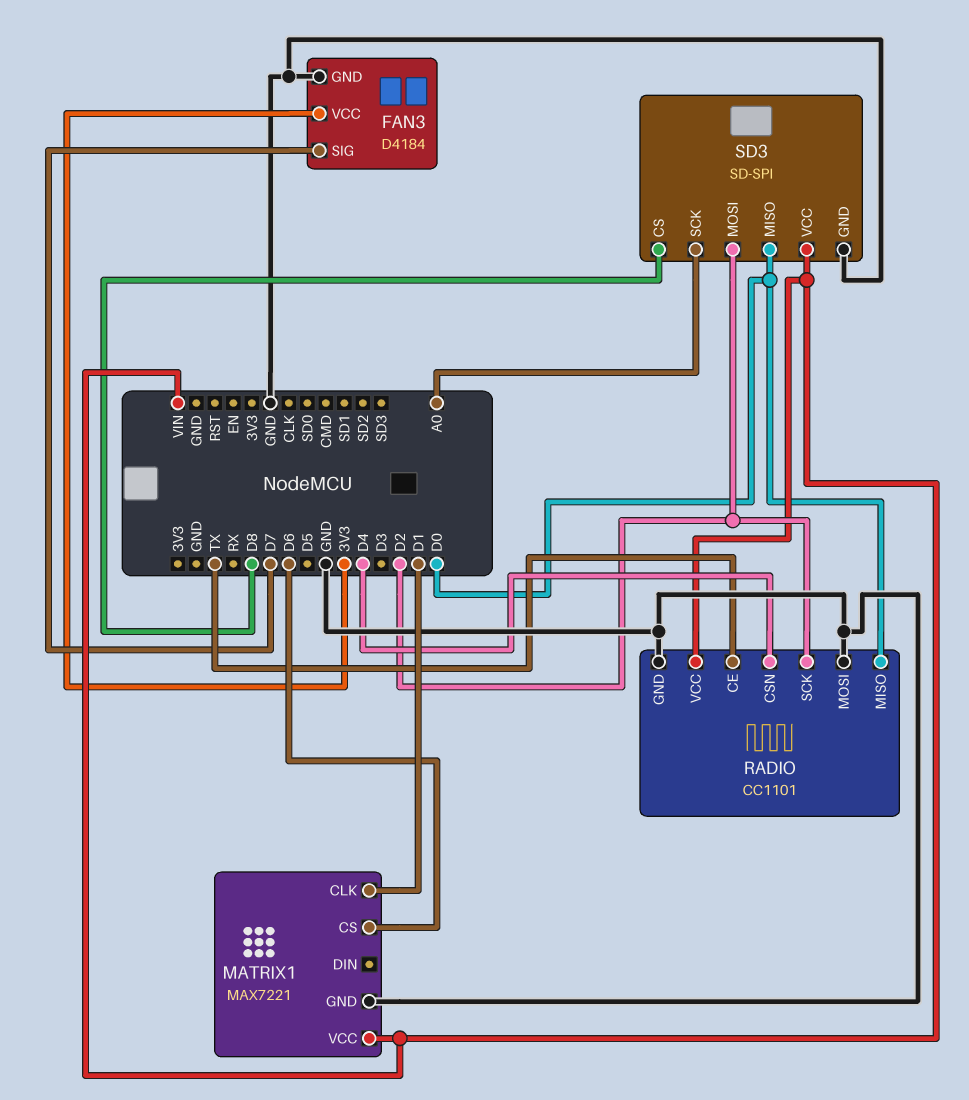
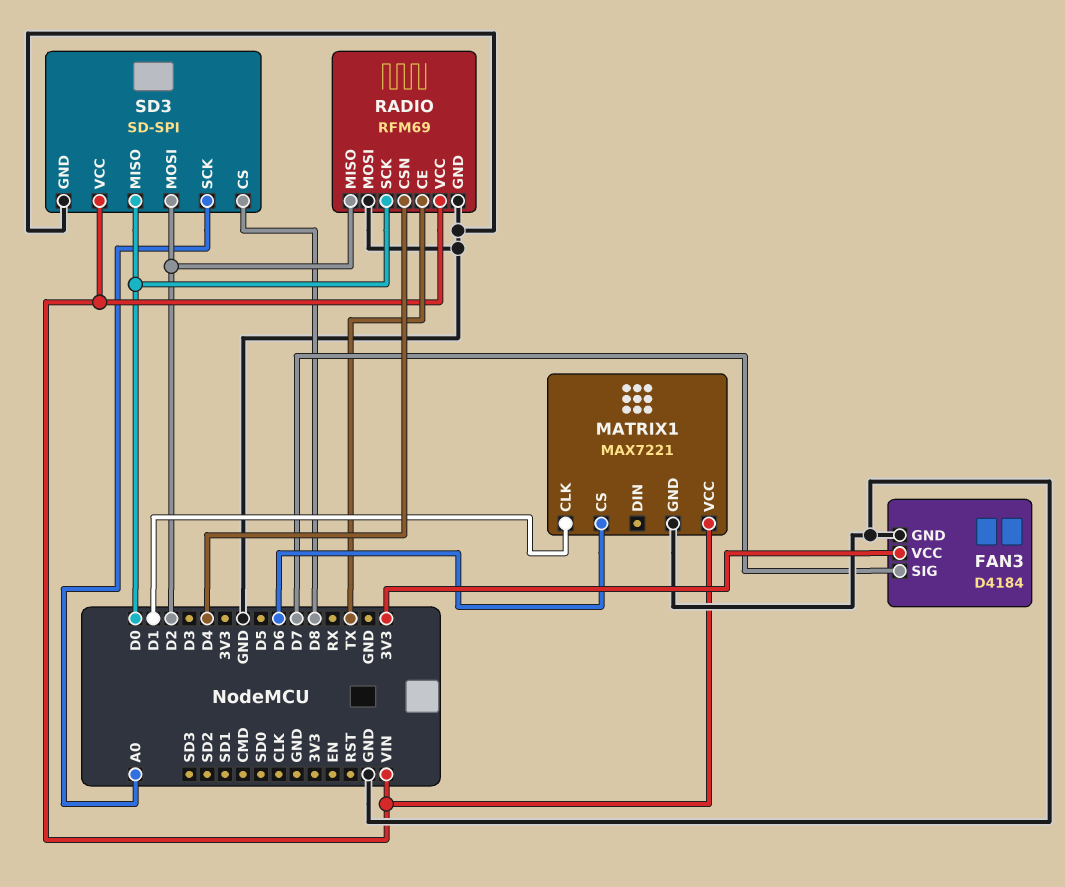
RADIO: CC1101 -> RFM69
RADIO pin MISO: D0 -> D2
RADIO pin SCK: D2 -> D0

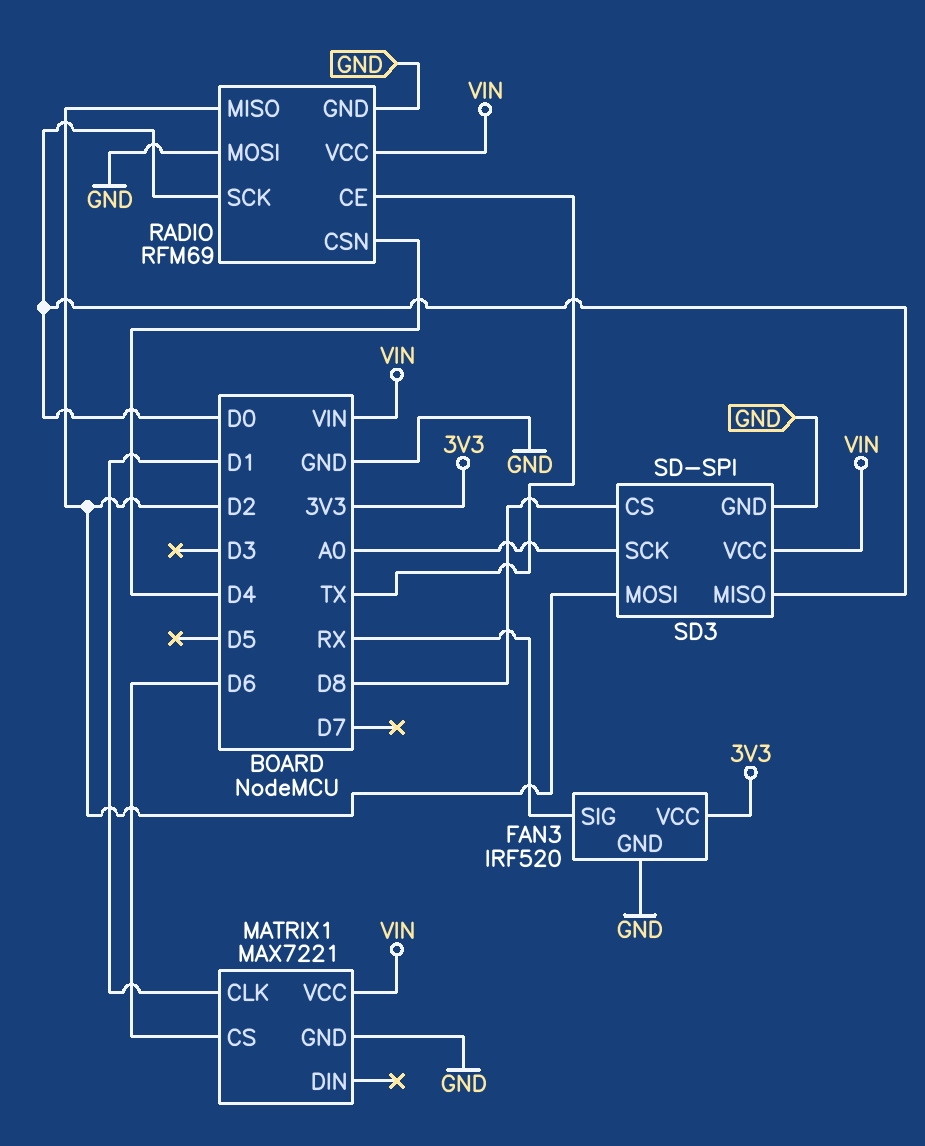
FAN3: D4184 -> IRF520
FAN3 pin SIG: D7 -> RX

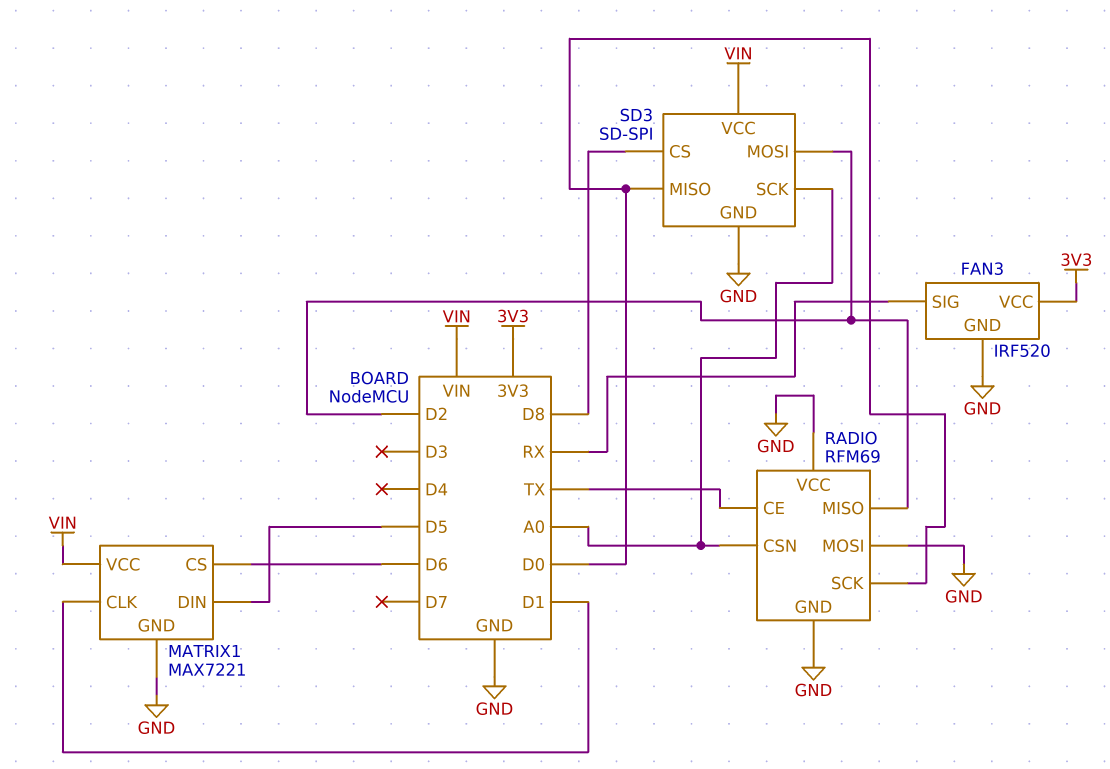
MATRIX1 pin DIN: none -> D5
RADIO pin CSN: D4 -> A0
RADIO pin VCC: VIN -> GND

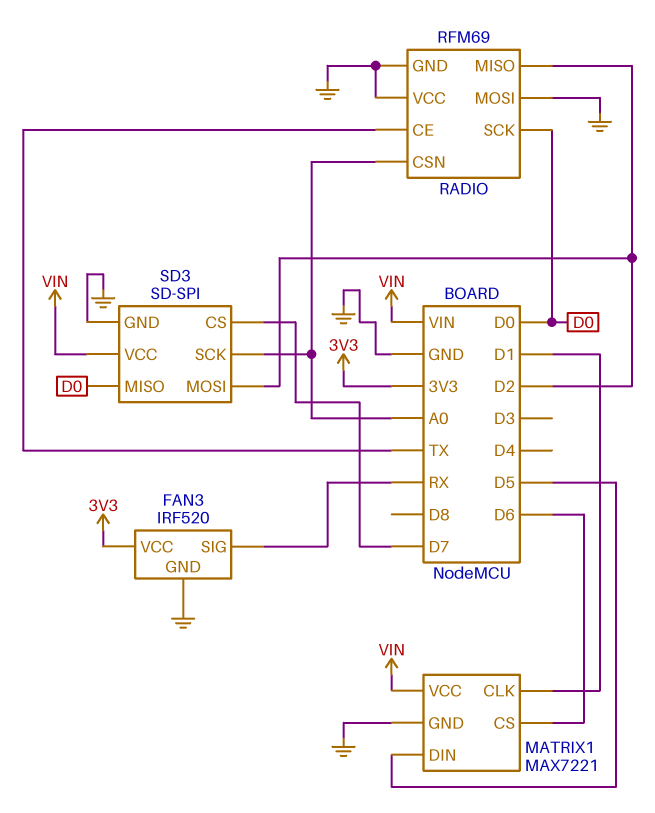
SD3 pin CS: D8 -> D7

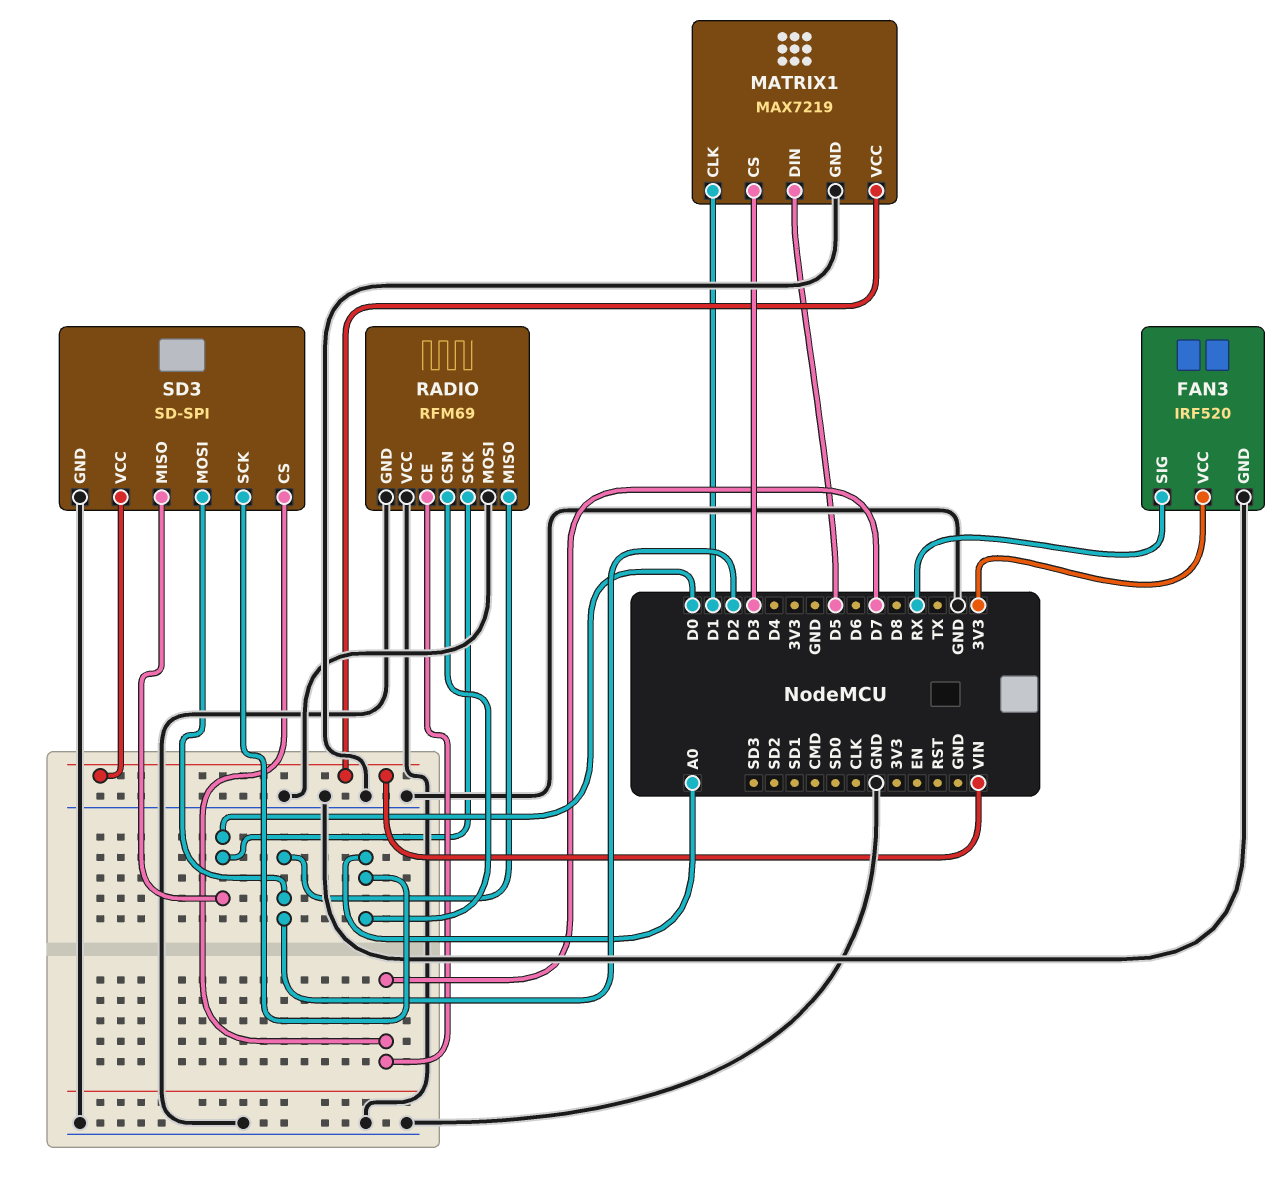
MATRIX1: MAX7221 -> MAX7219
MATRIX1 pin CS: D6 -> D3
RADIO pin CE: TX -> D7

